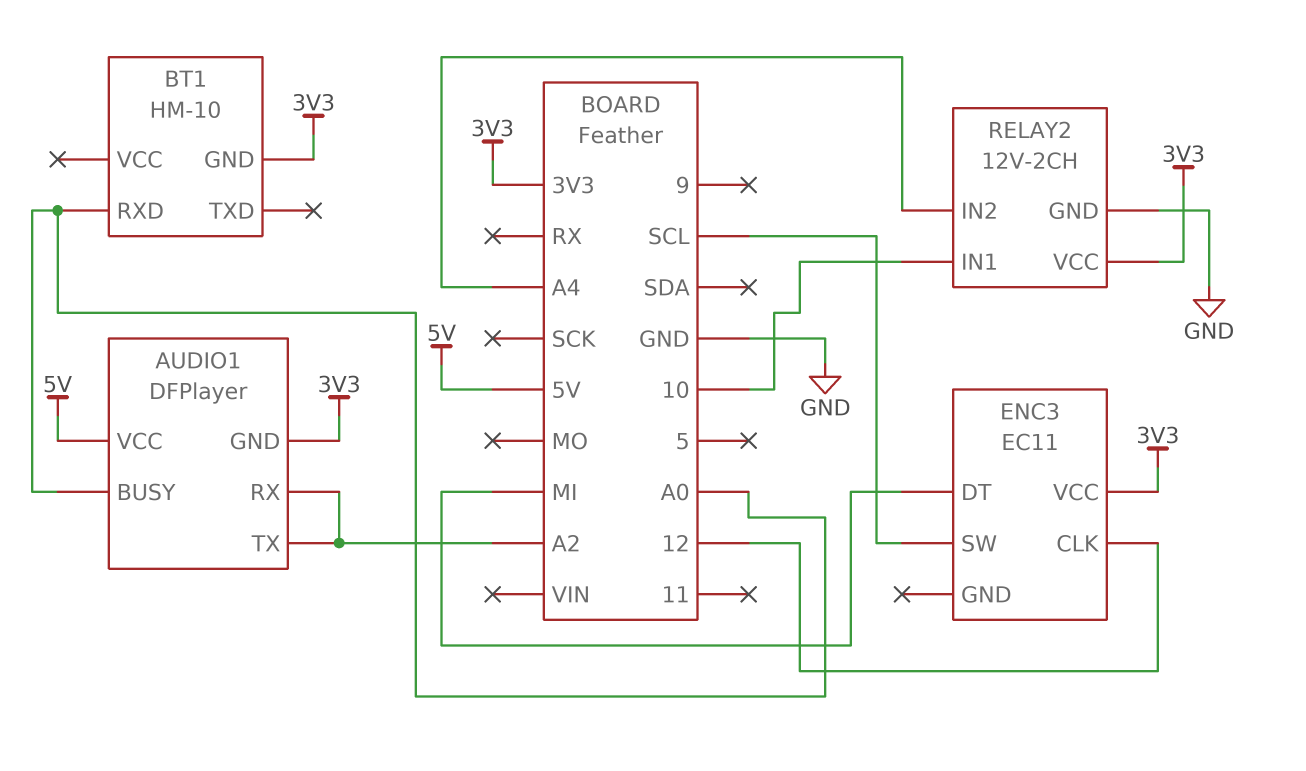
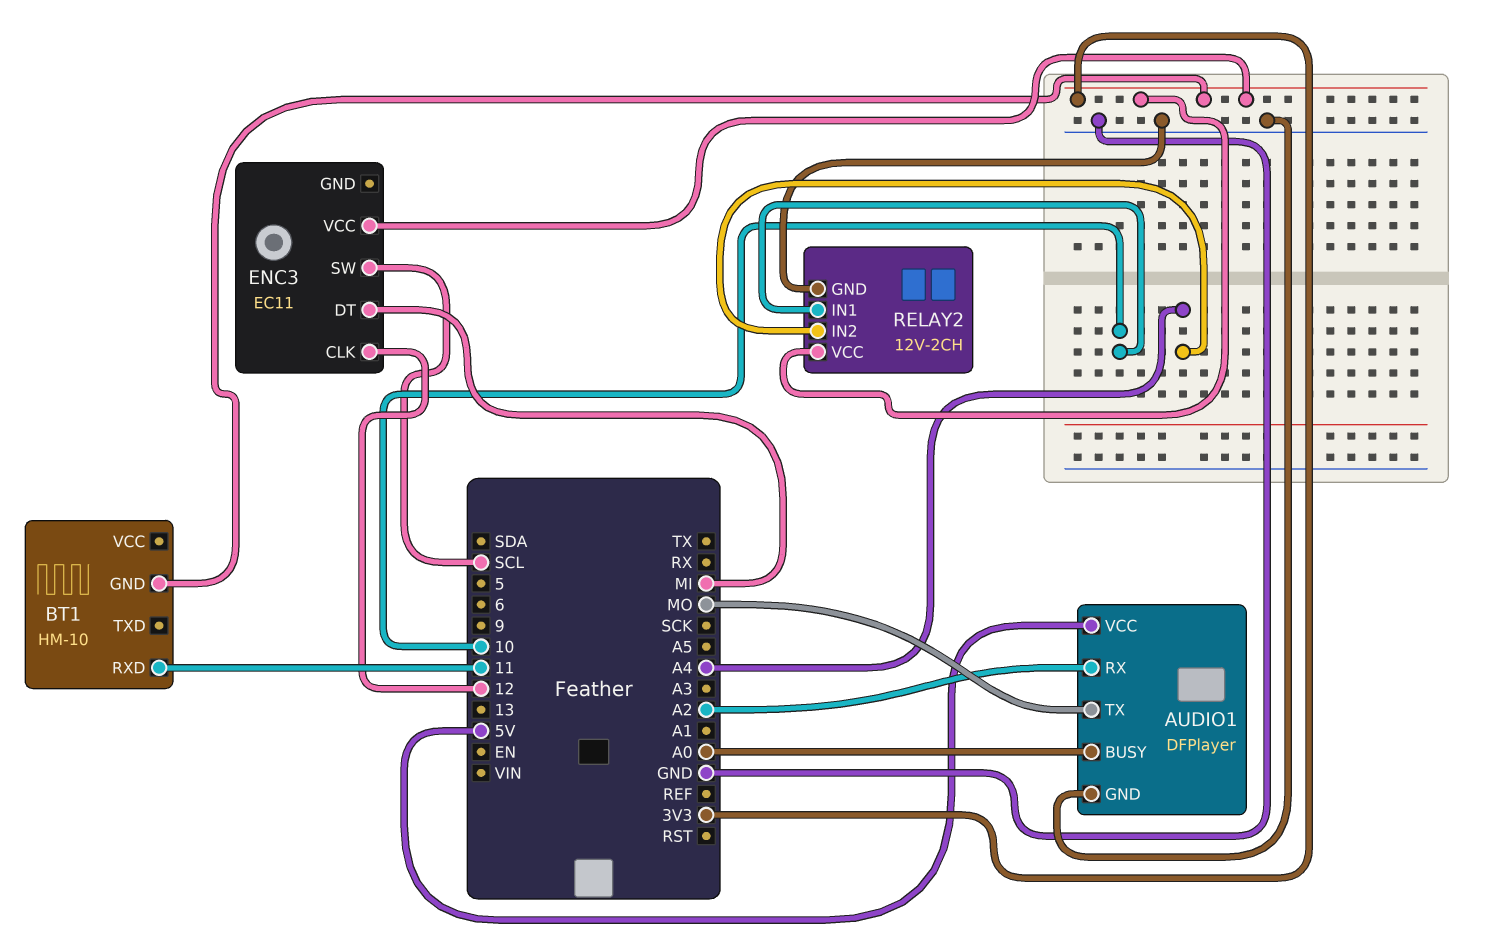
AUDIO1 pin GND: 3V3 -> GND
AUDIO1 pin TX: A2 -> MO
BT1 pin RXD: A0 -> 11

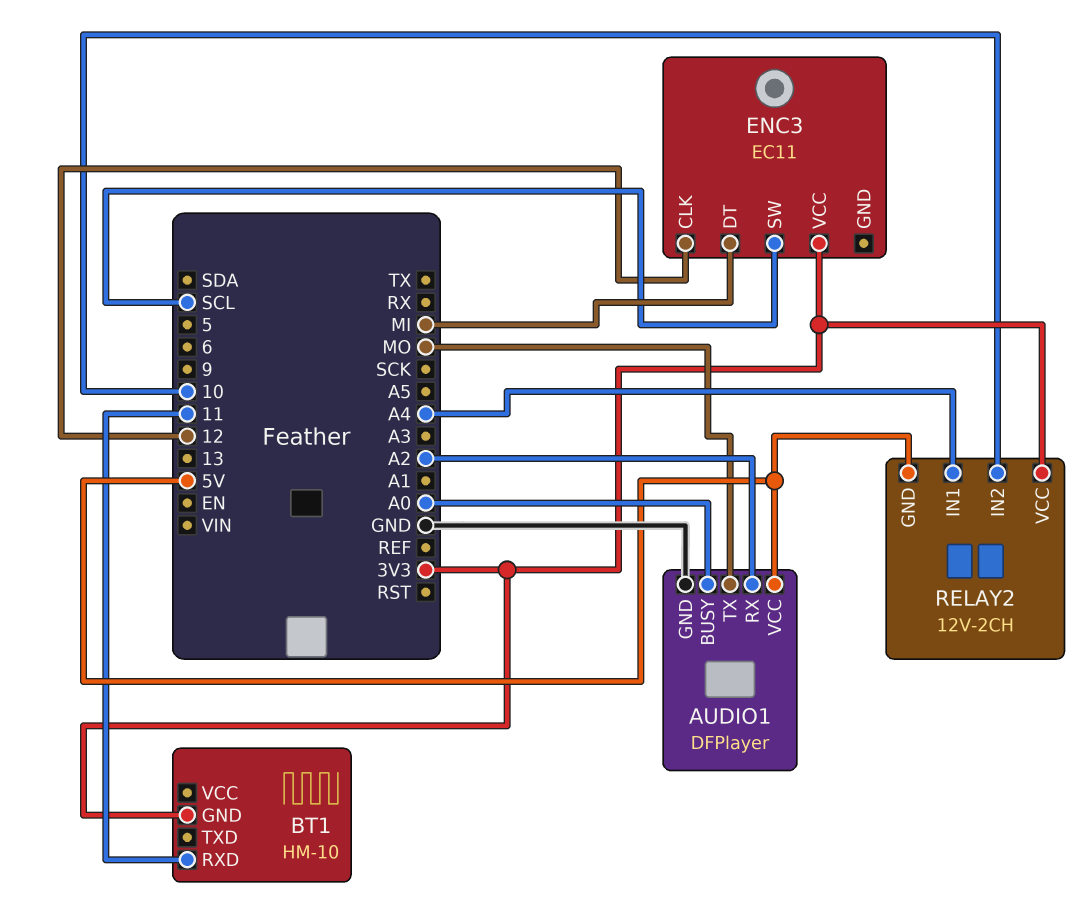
RELAY2 pin GND: GND -> 5V
RELAY2 pin IN1: 10 -> A4
RELAY2 pin IN2: A4 -> 10

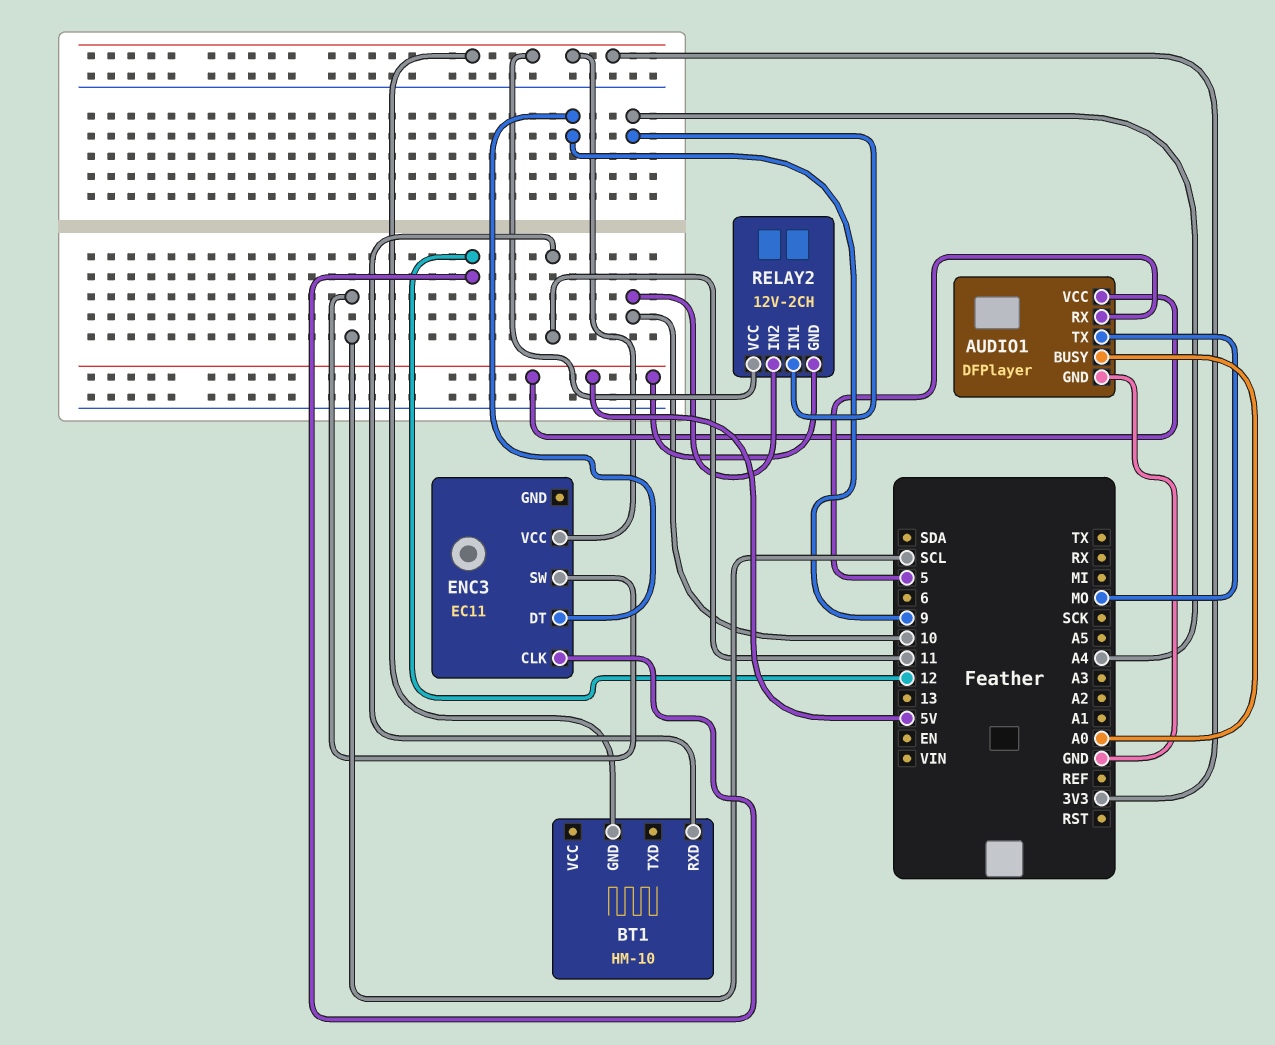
AUDIO1 pin RX: A2 -> 5
ENC3 pin DT: MI -> 9

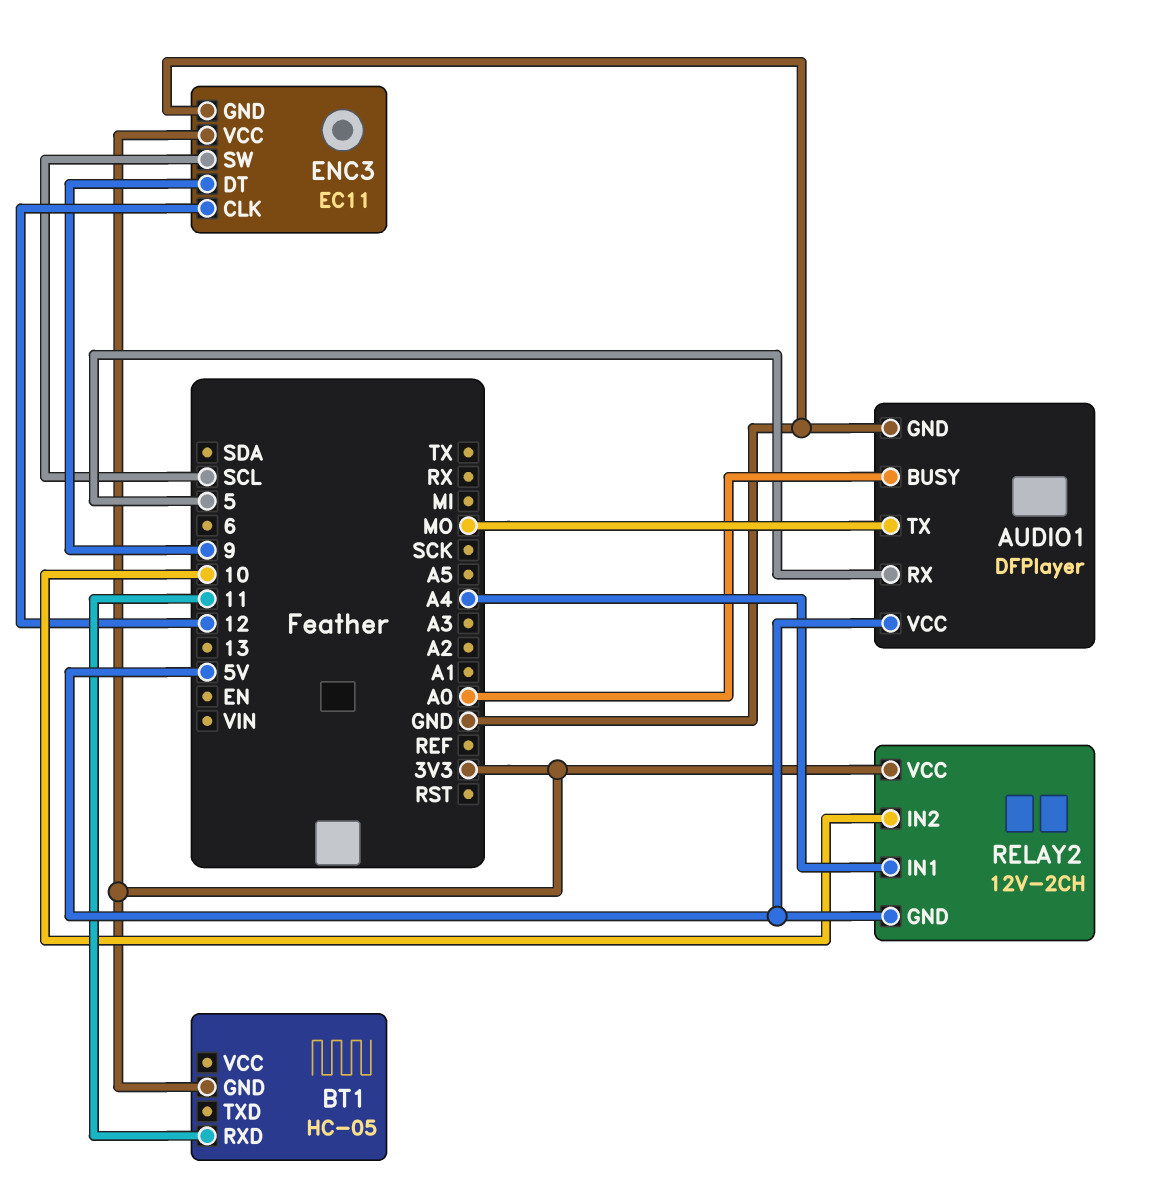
BT1: HM-10 -> HC-05
ENC3 pin GND: none -> GND

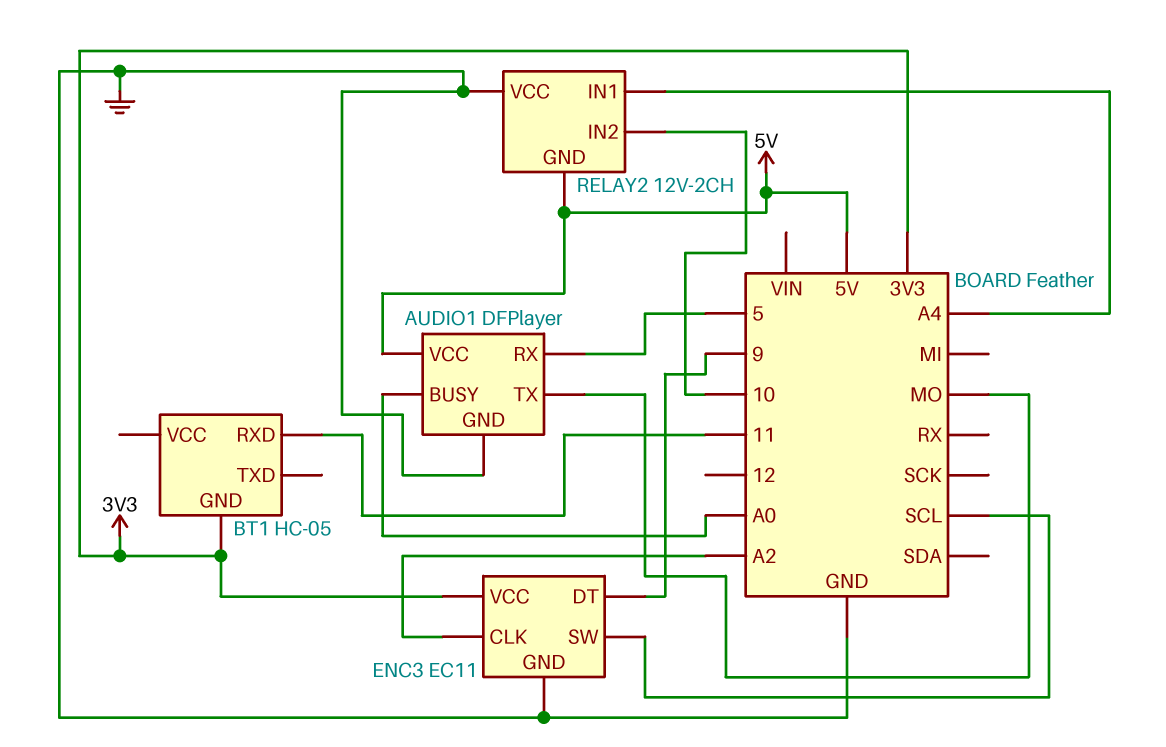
ENC3 pin CLK: 12 -> A2
RELAY2 pin VCC: 3V3 -> GND

